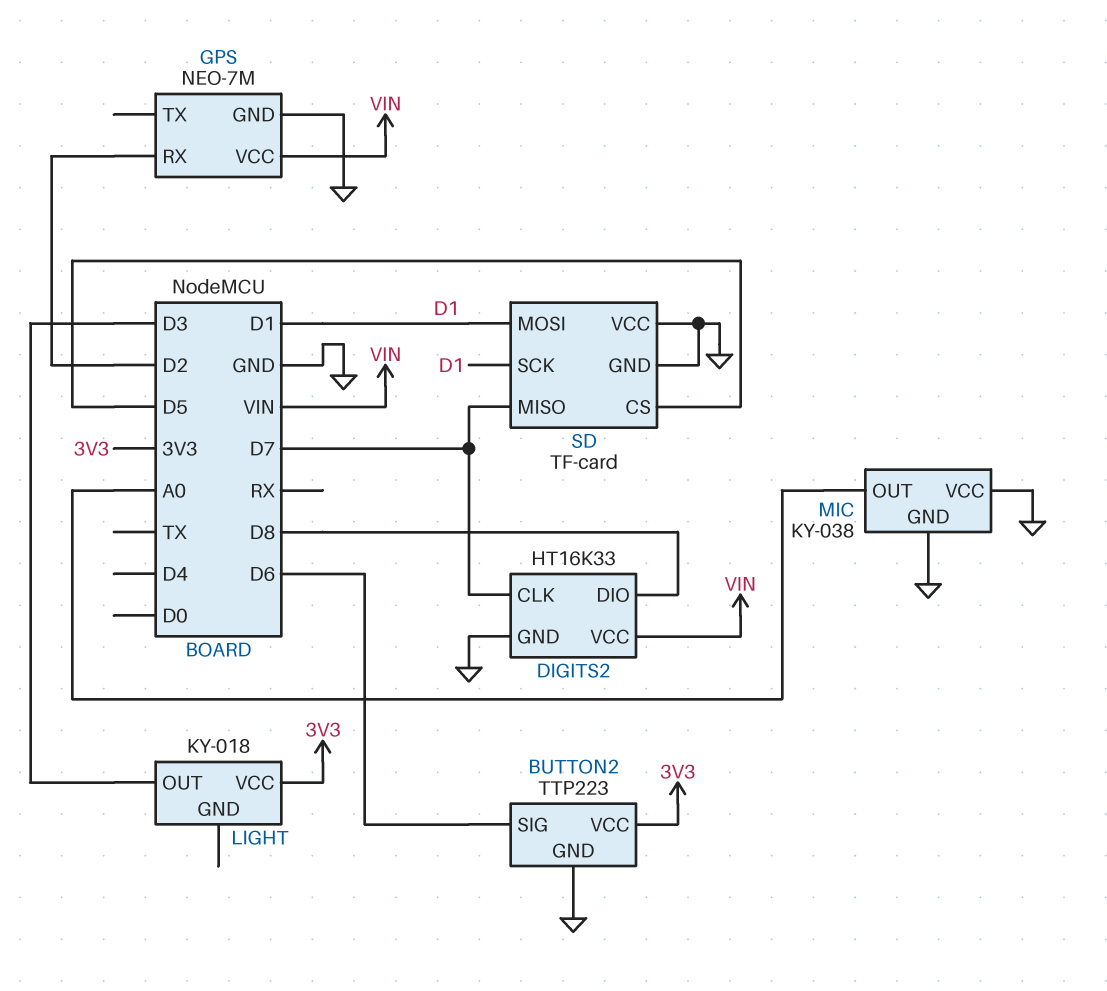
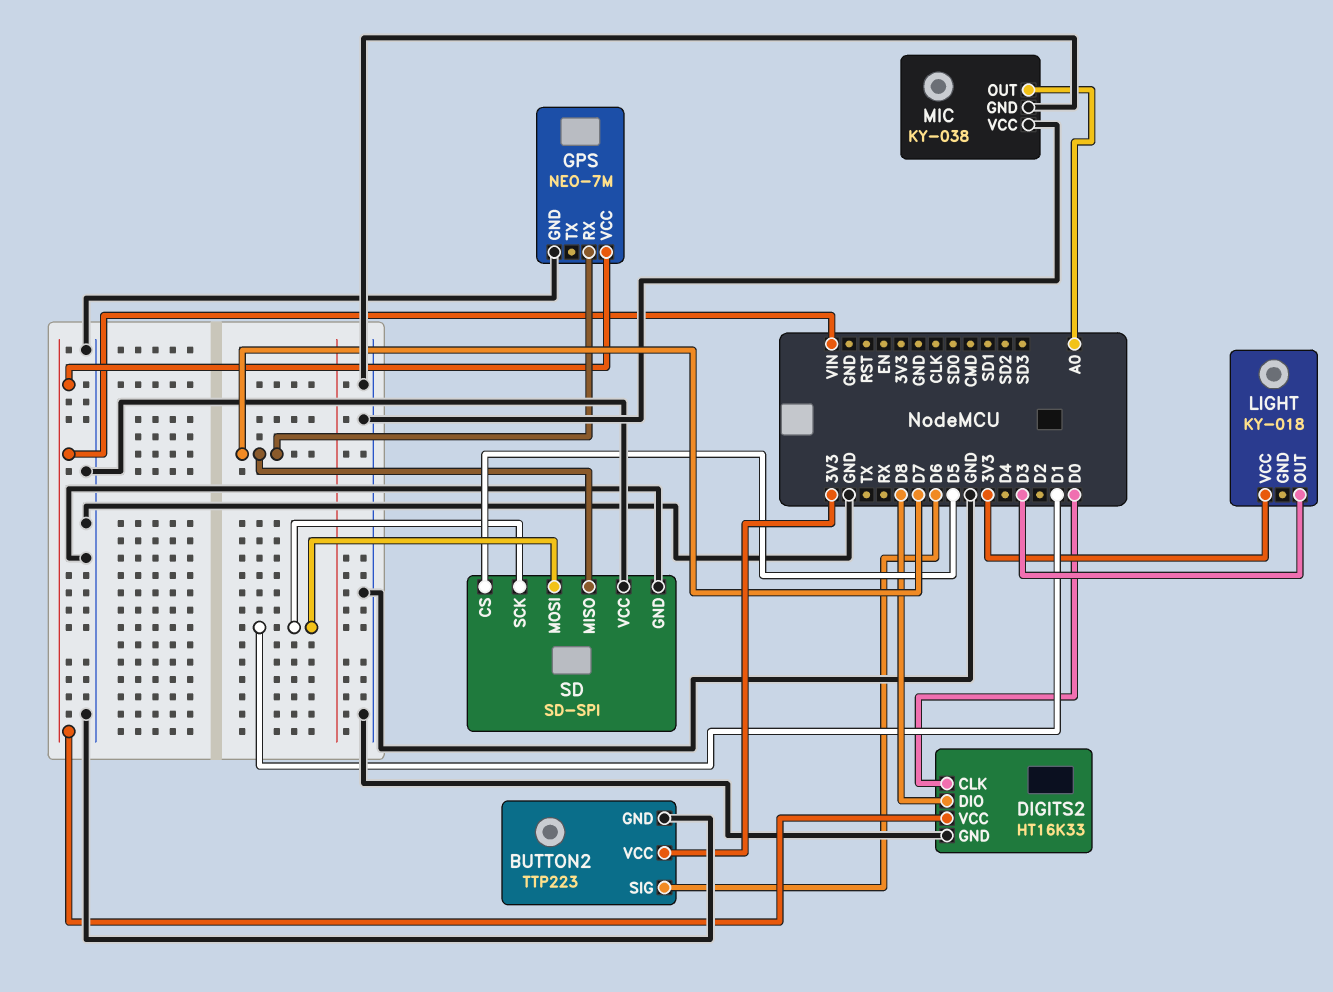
DIGITS2 pin CLK: D7 -> D0
GPS pin RX: D2 -> D7
SD: TF-card -> SD-SPI

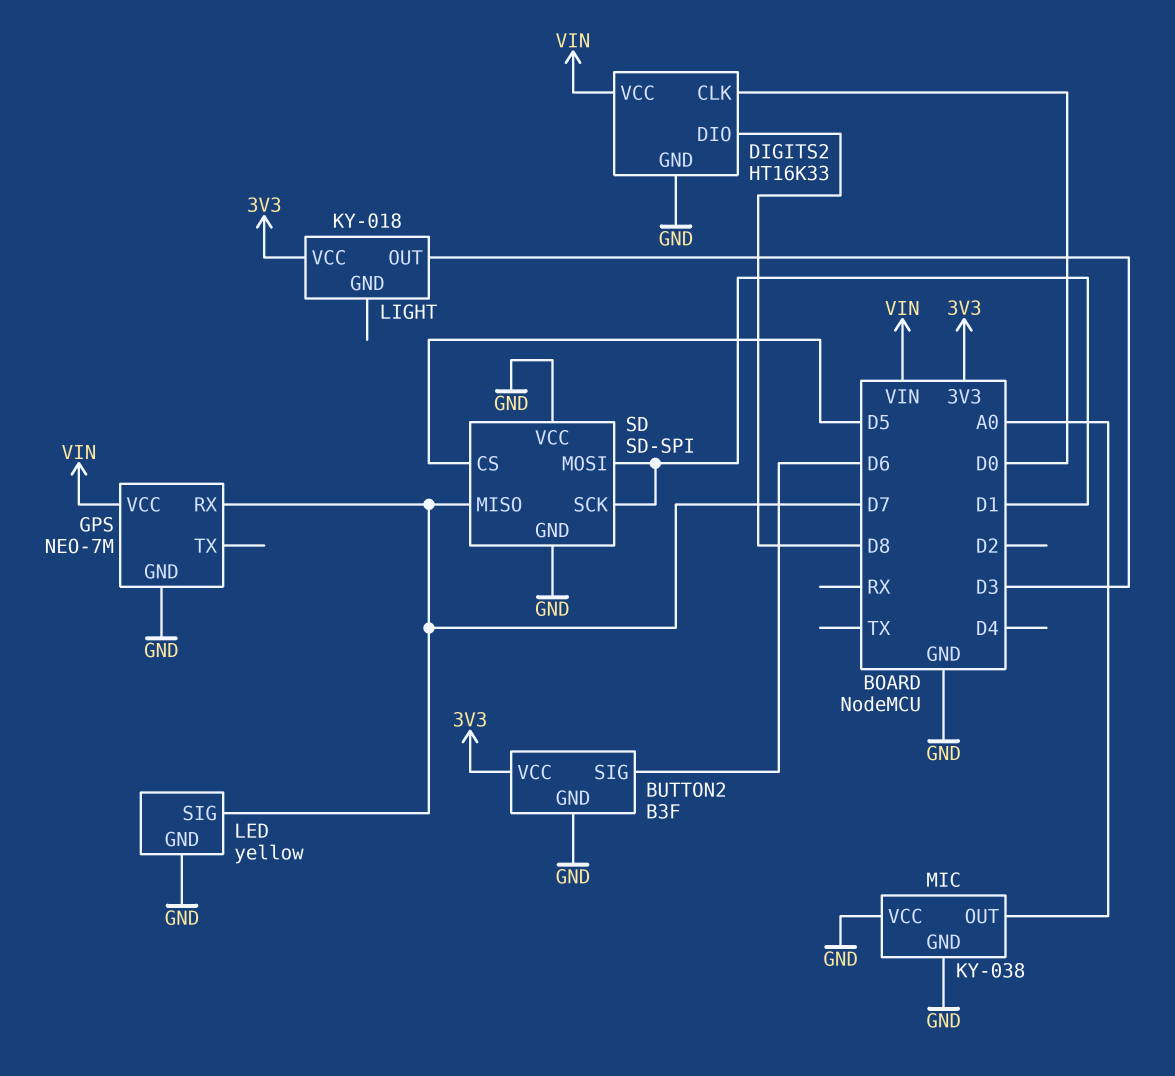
BUTTON2: TTP223 -> B3F
LED: none -> yellow
LED pin GND: none -> GND
LED pin SIG: none -> D7

